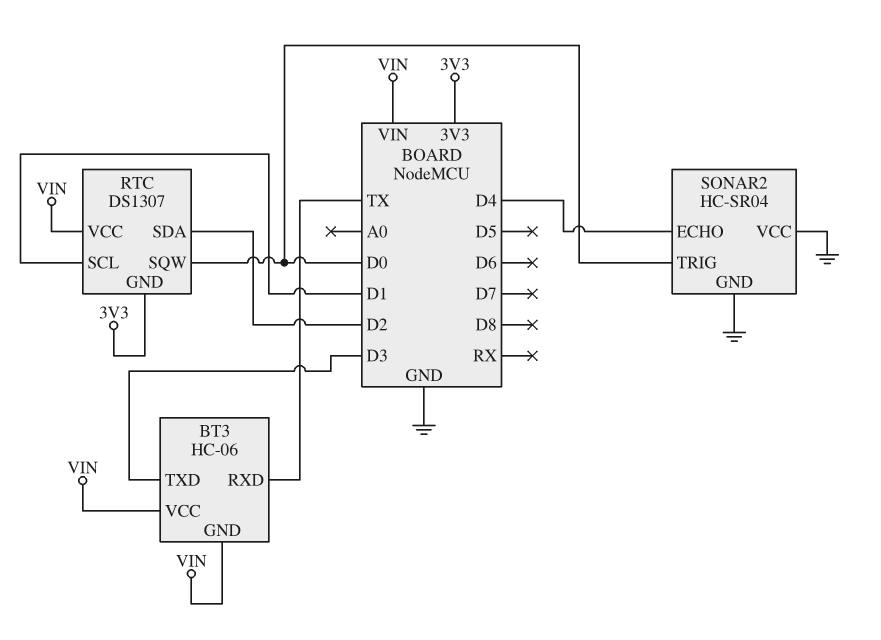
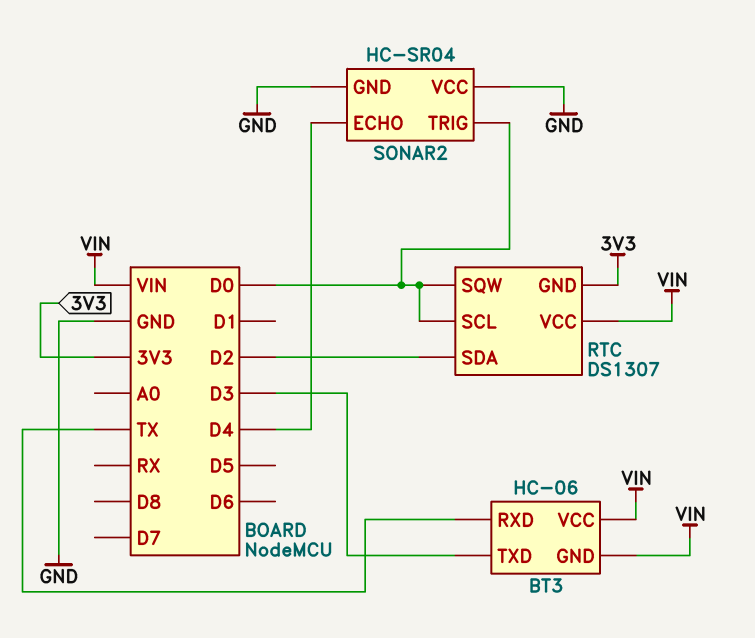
RTC pin SCL: D1 -> D0

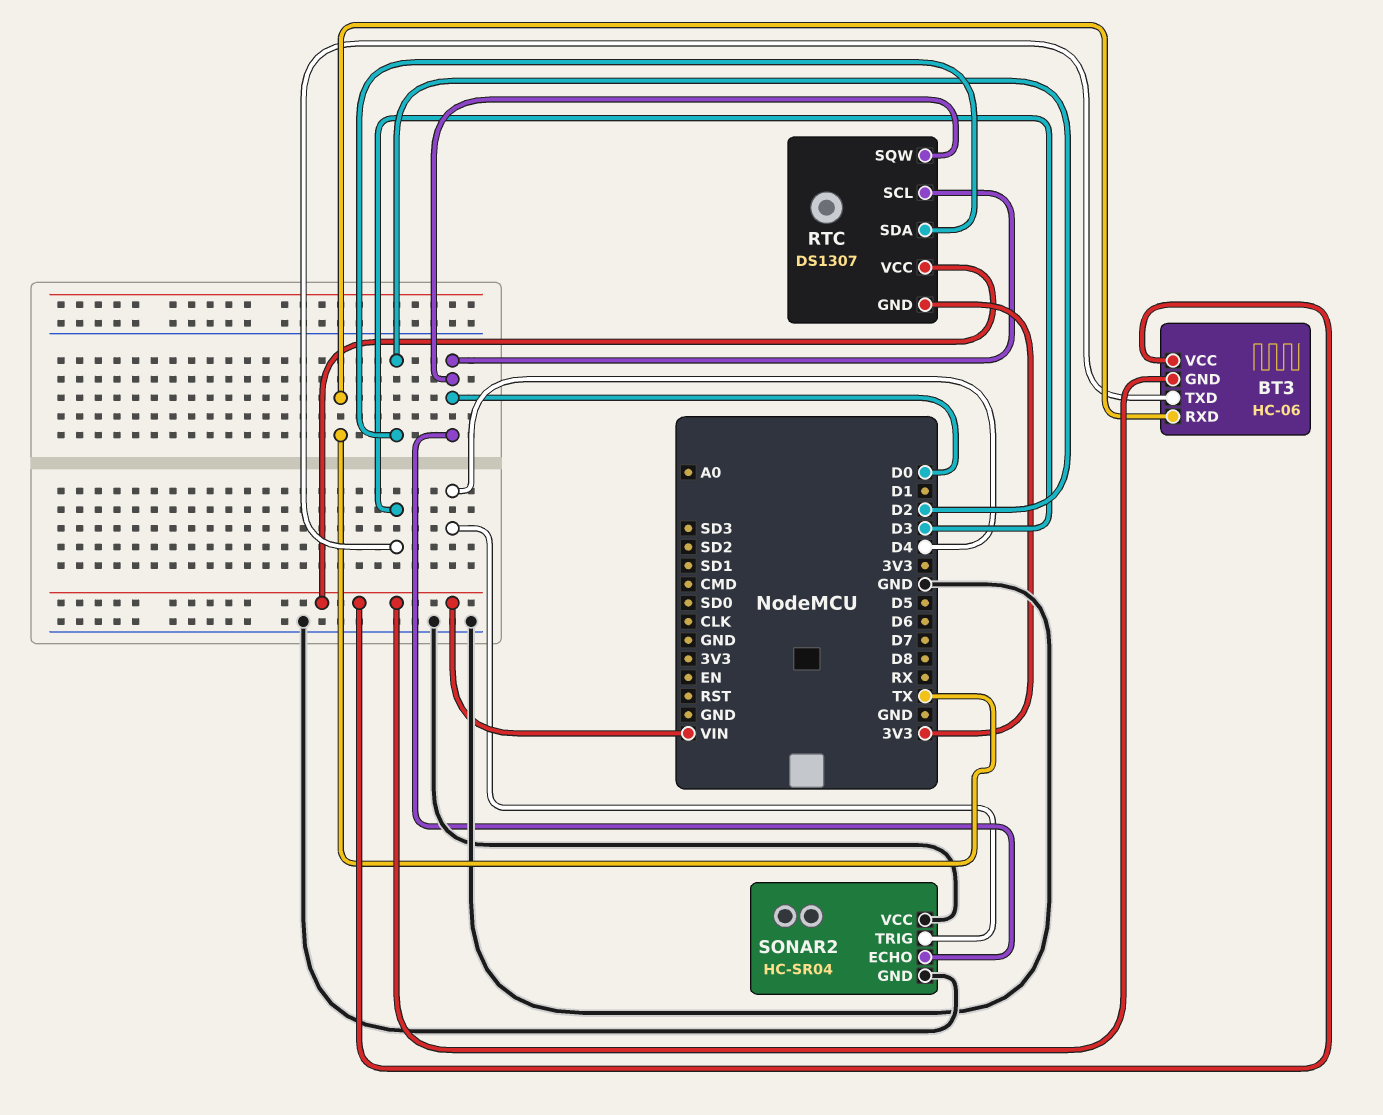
SONAR2 pin ECHO: D4 -> D0
SONAR2 pin TRIG: D0 -> D4

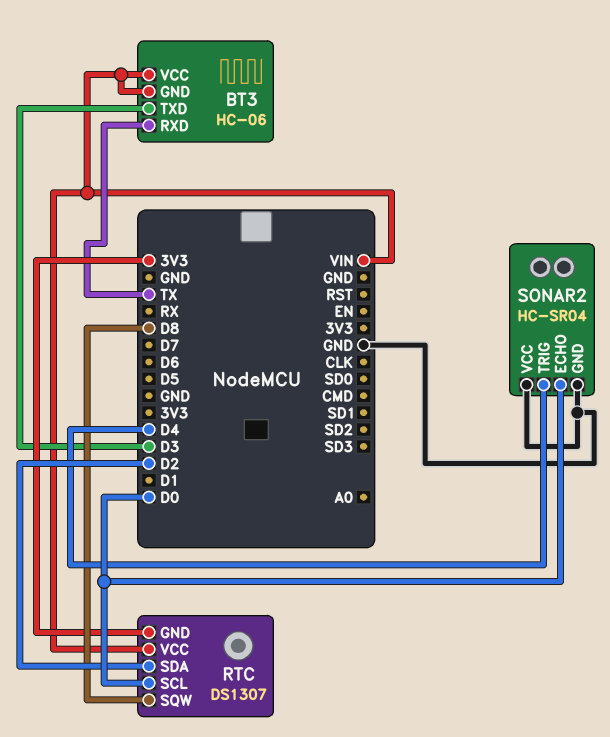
RTC pin SQW: D0 -> D8

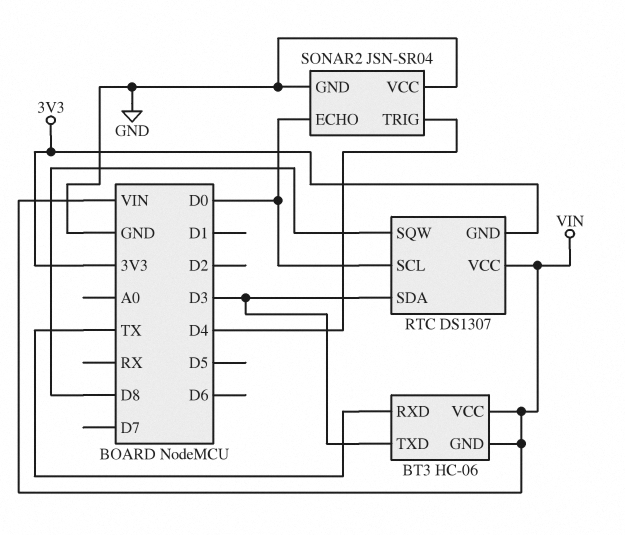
RTC pin SDA: D2 -> D3
SONAR2: HC-SR04 -> JSN-SR04

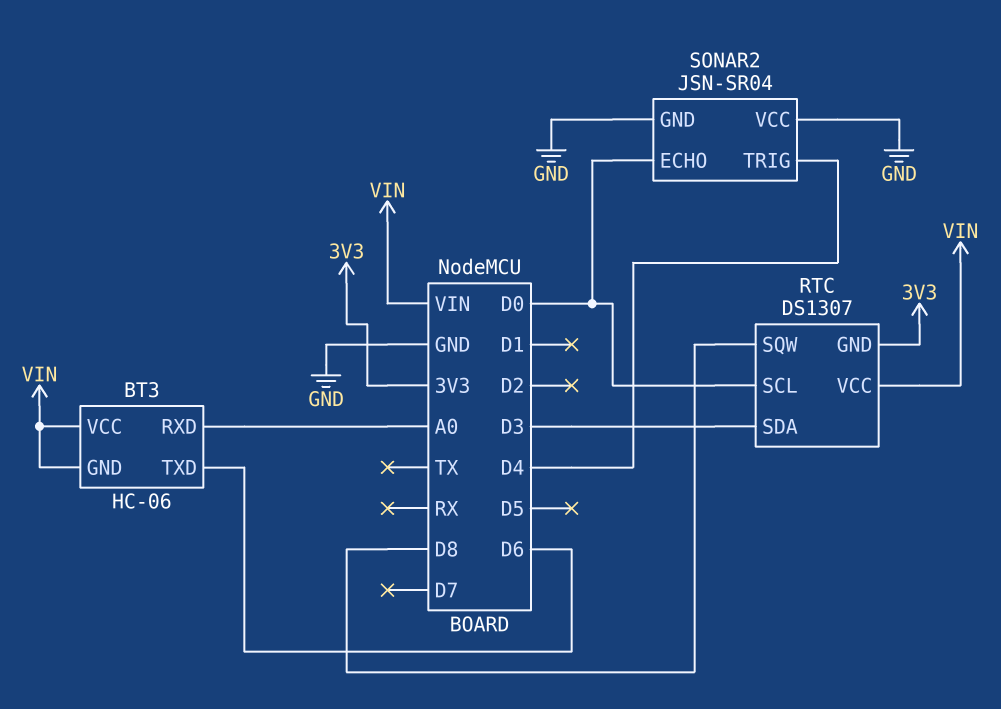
BT3 pin RXD: TX -> A0
BT3 pin TXD: D3 -> D6

